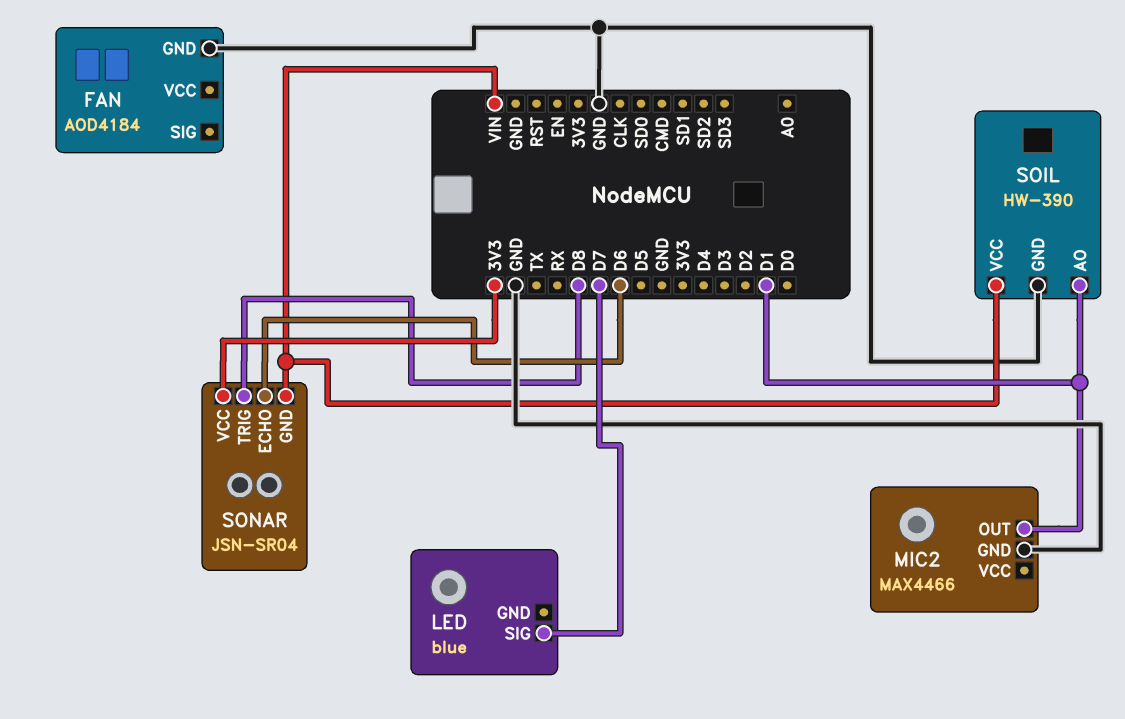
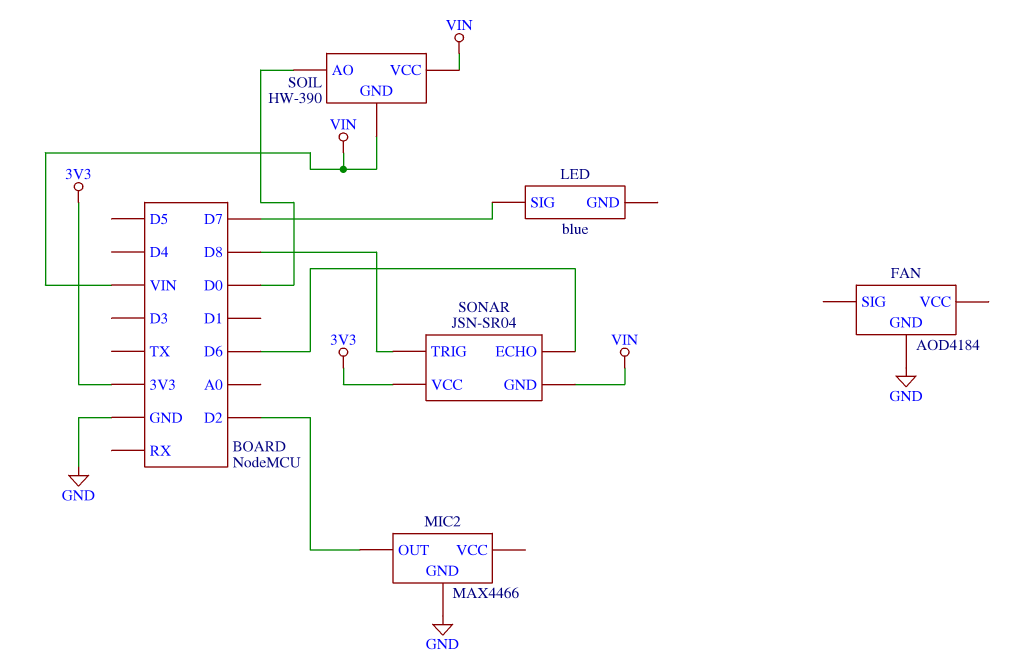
MIC2 pin OUT: D1 -> D2
SOIL pin AO: D1 -> D0
SOIL pin GND: GND -> VIN

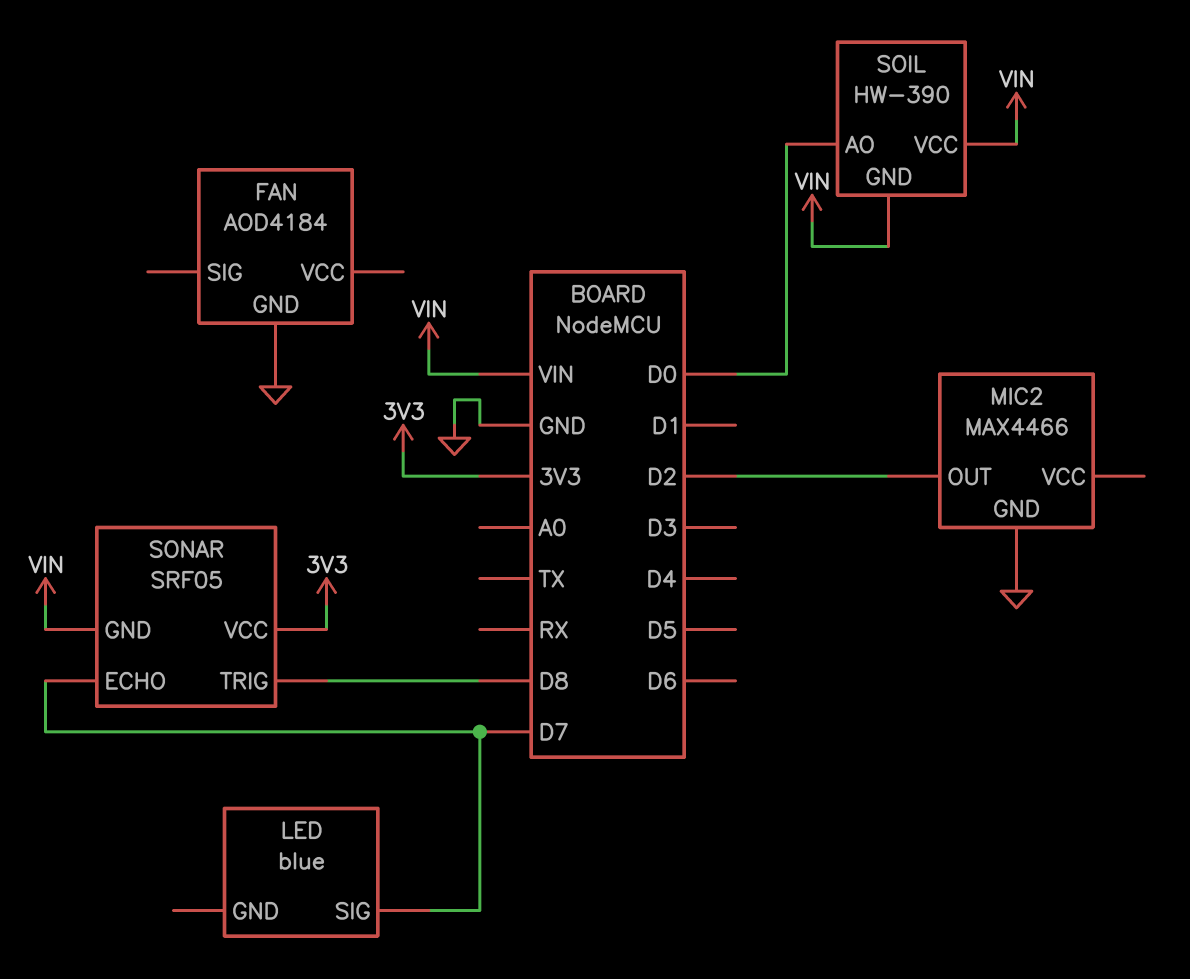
SONAR: JSN-SR04 -> SRF05
SONAR pin ECHO: D6 -> D7

